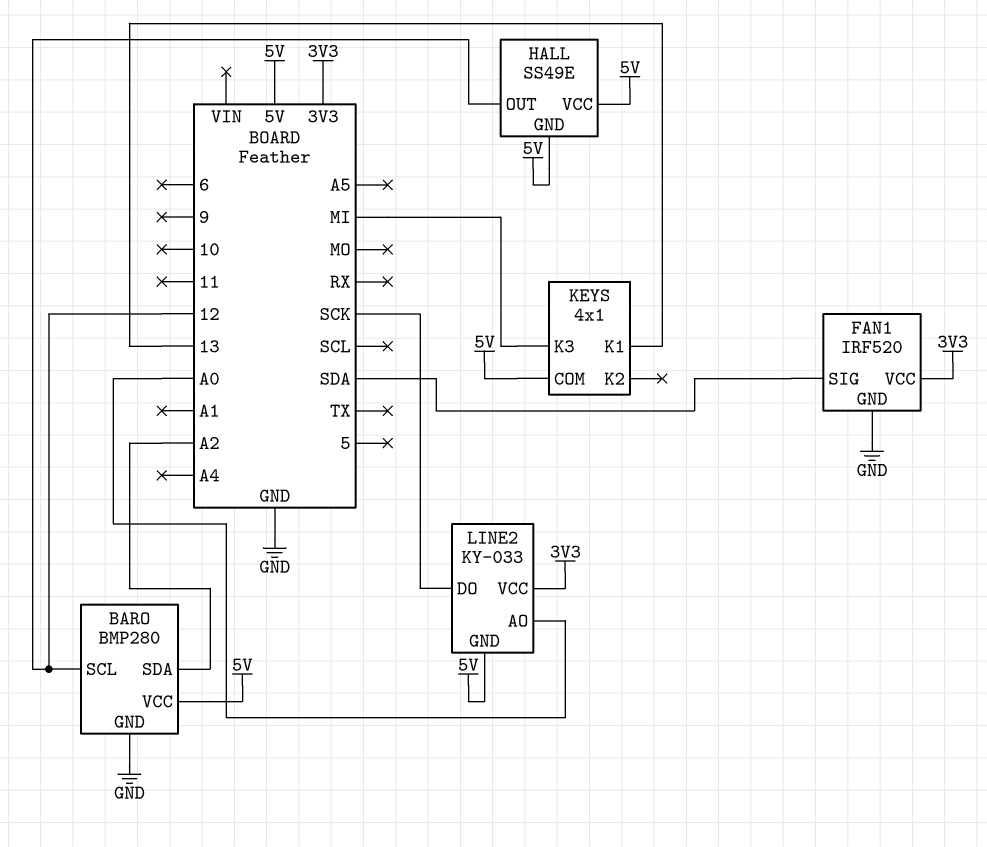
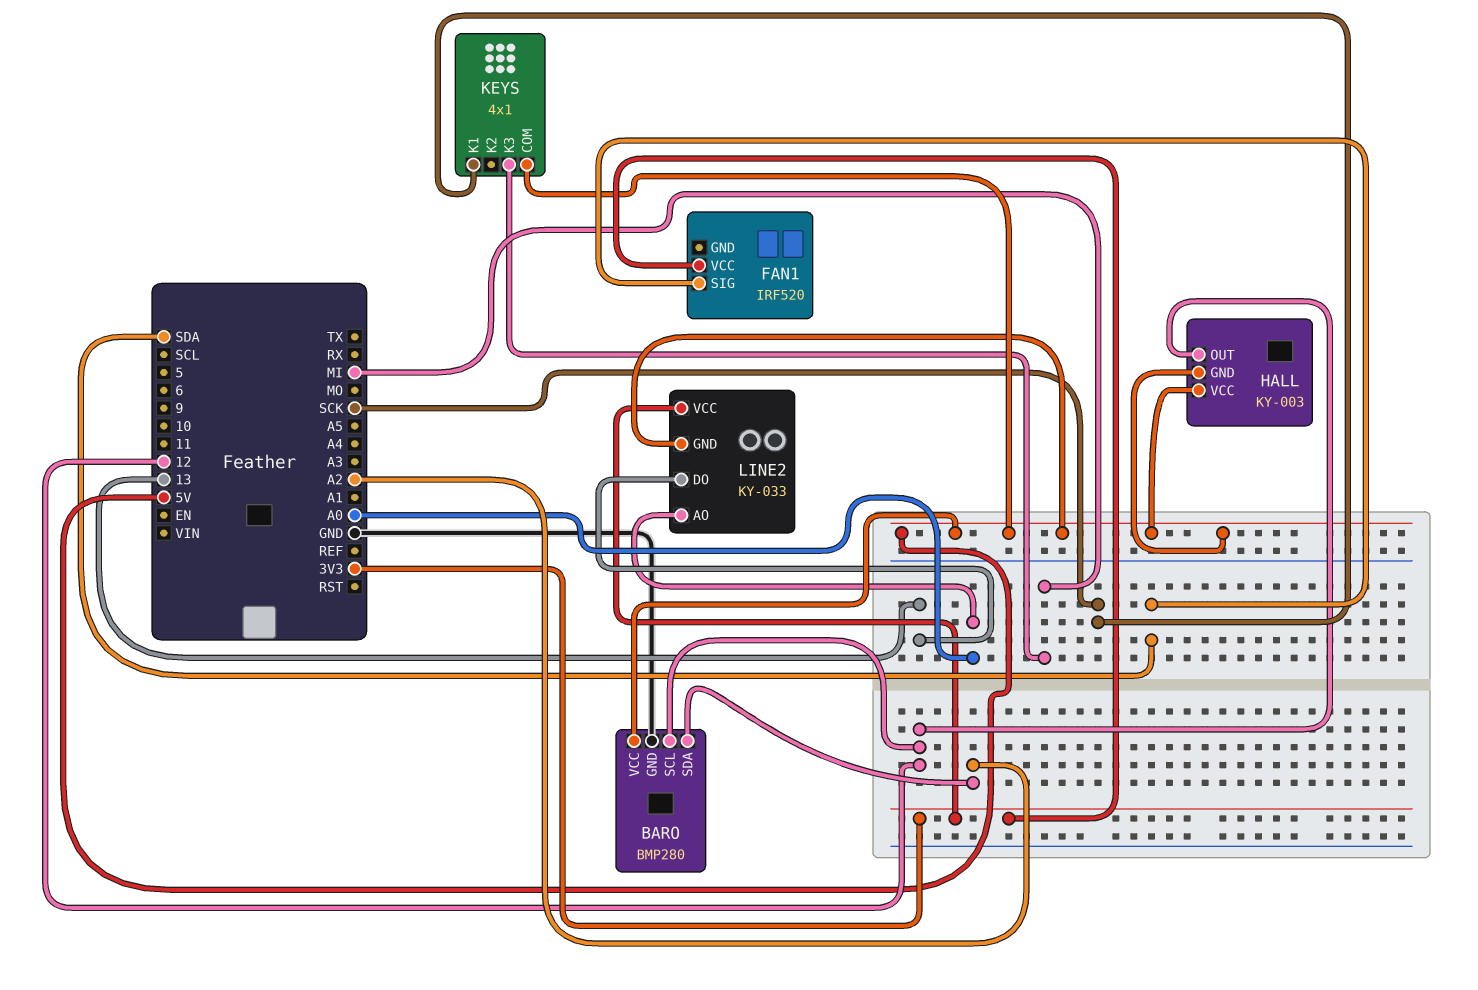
FAN1 pin GND: GND -> none
HALL: SS49E -> KY-003
KEYS pin K1: 13 -> SCK
LINE2 pin DO: SCK -> 13

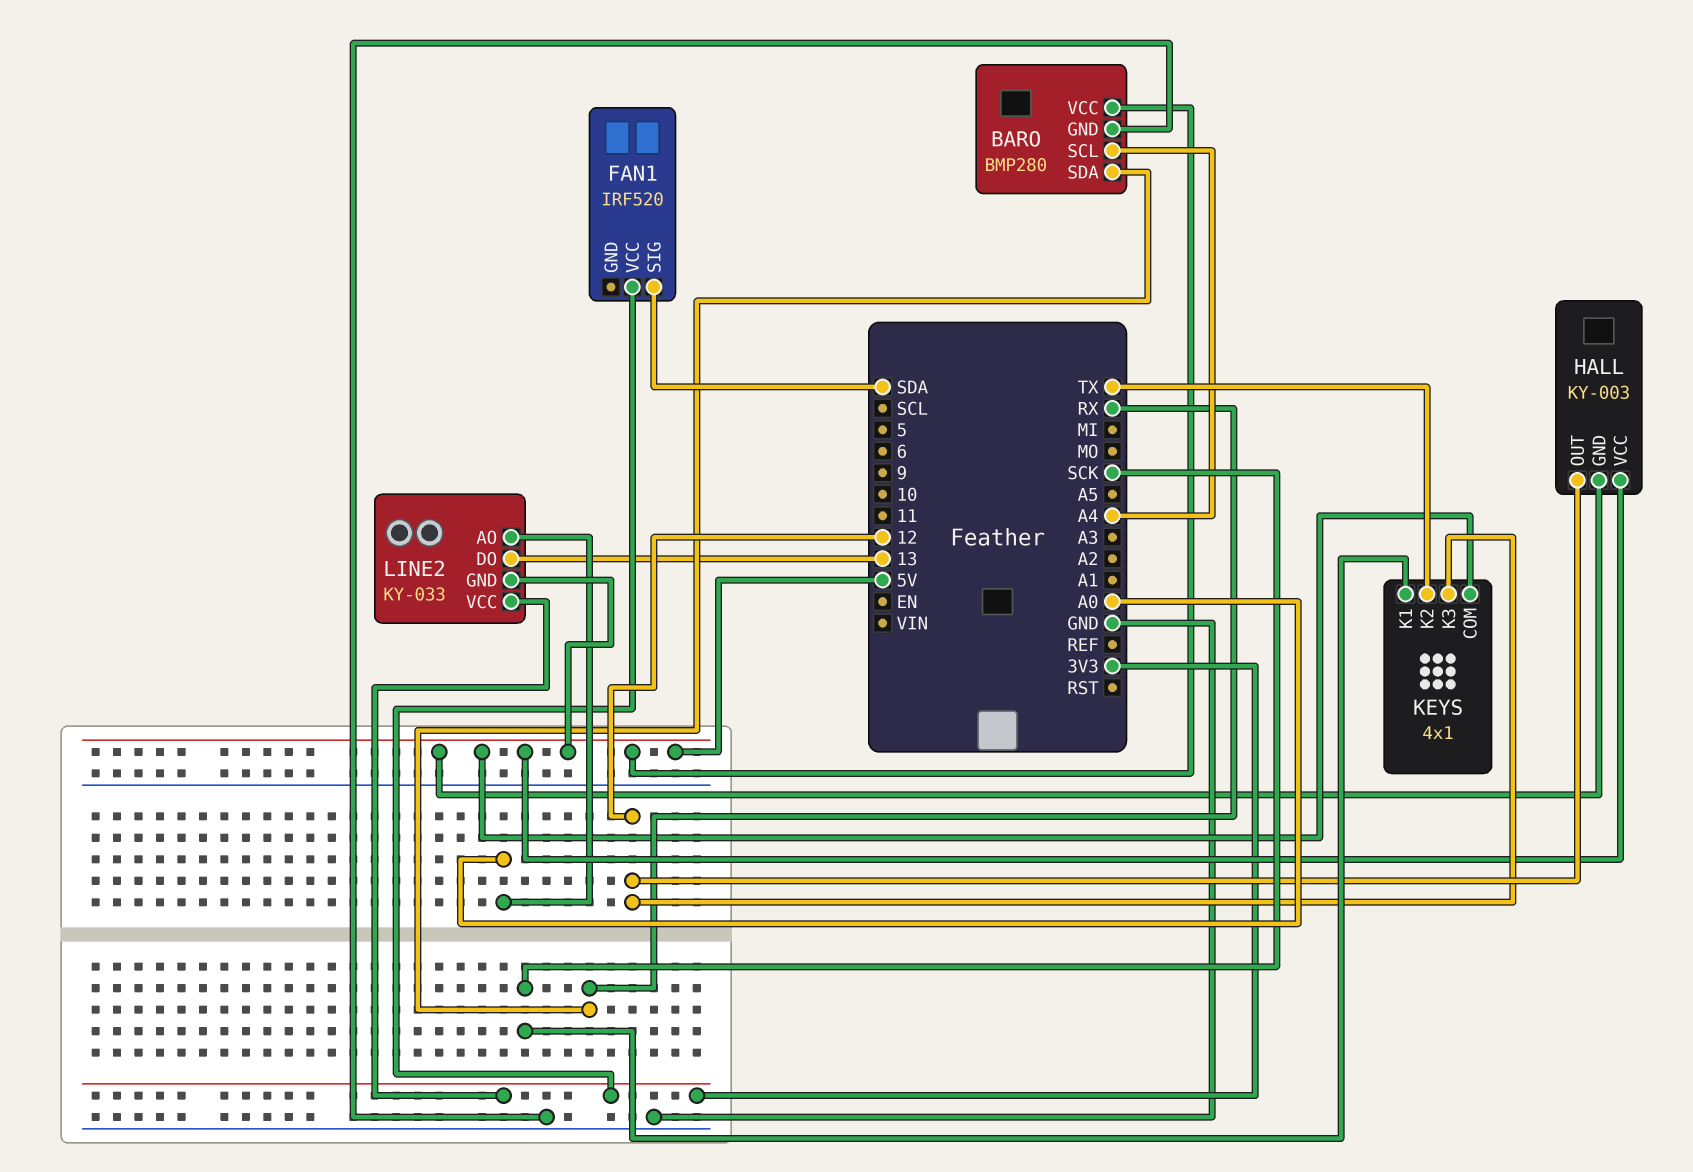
BARO pin SCL: 12 -> A4
BARO pin SDA: A2 -> RX
KEYS pin K2: none -> TX
KEYS pin K3: MI -> 12

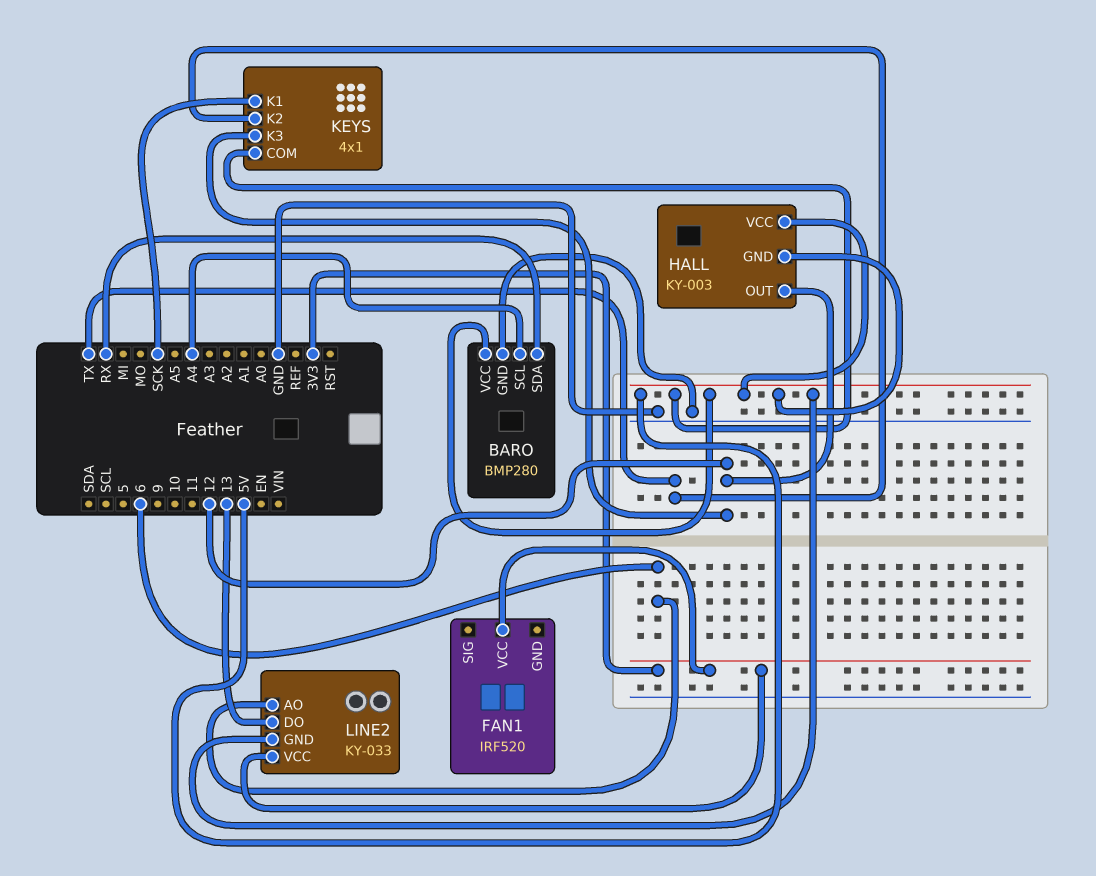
FAN1 pin SIG: SDA -> none
LINE2 pin AO: A0 -> 6

